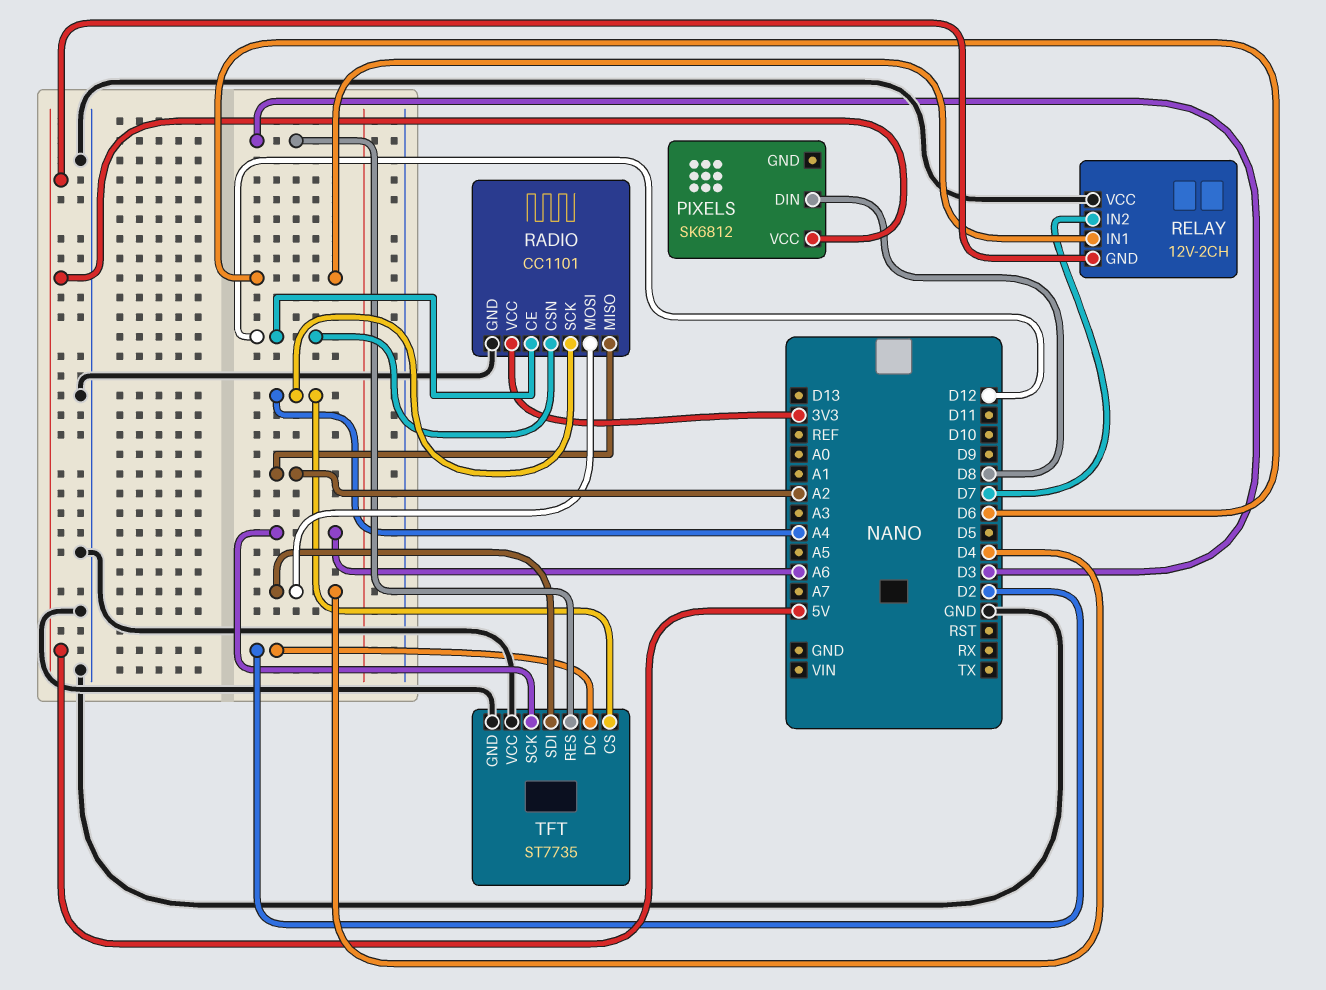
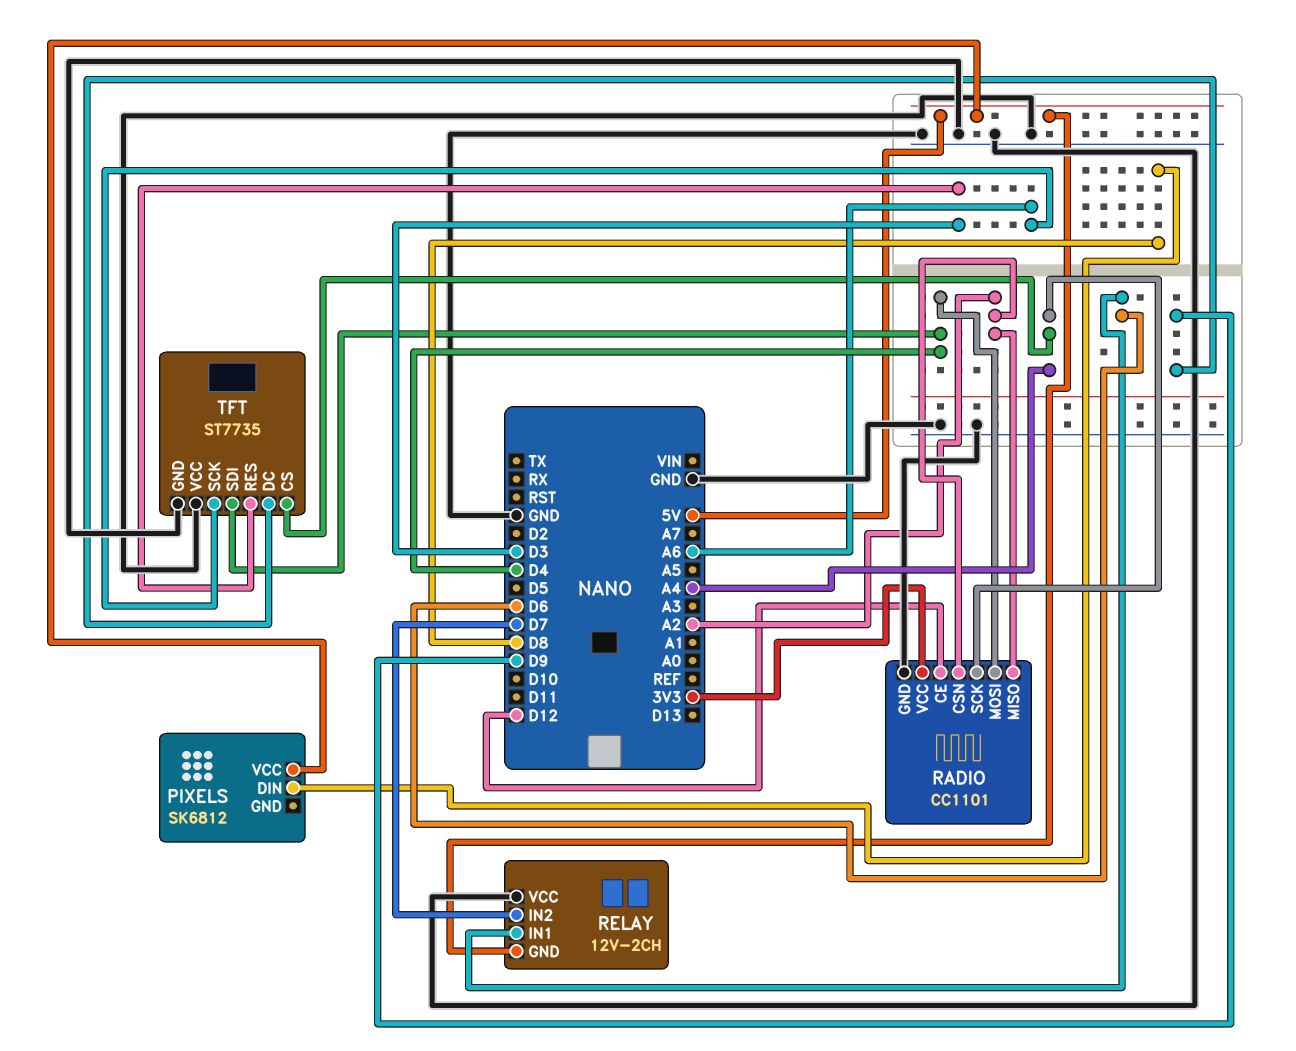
RADIO pin CSN: D12 -> A2
TFT pin DC: D2 -> D9

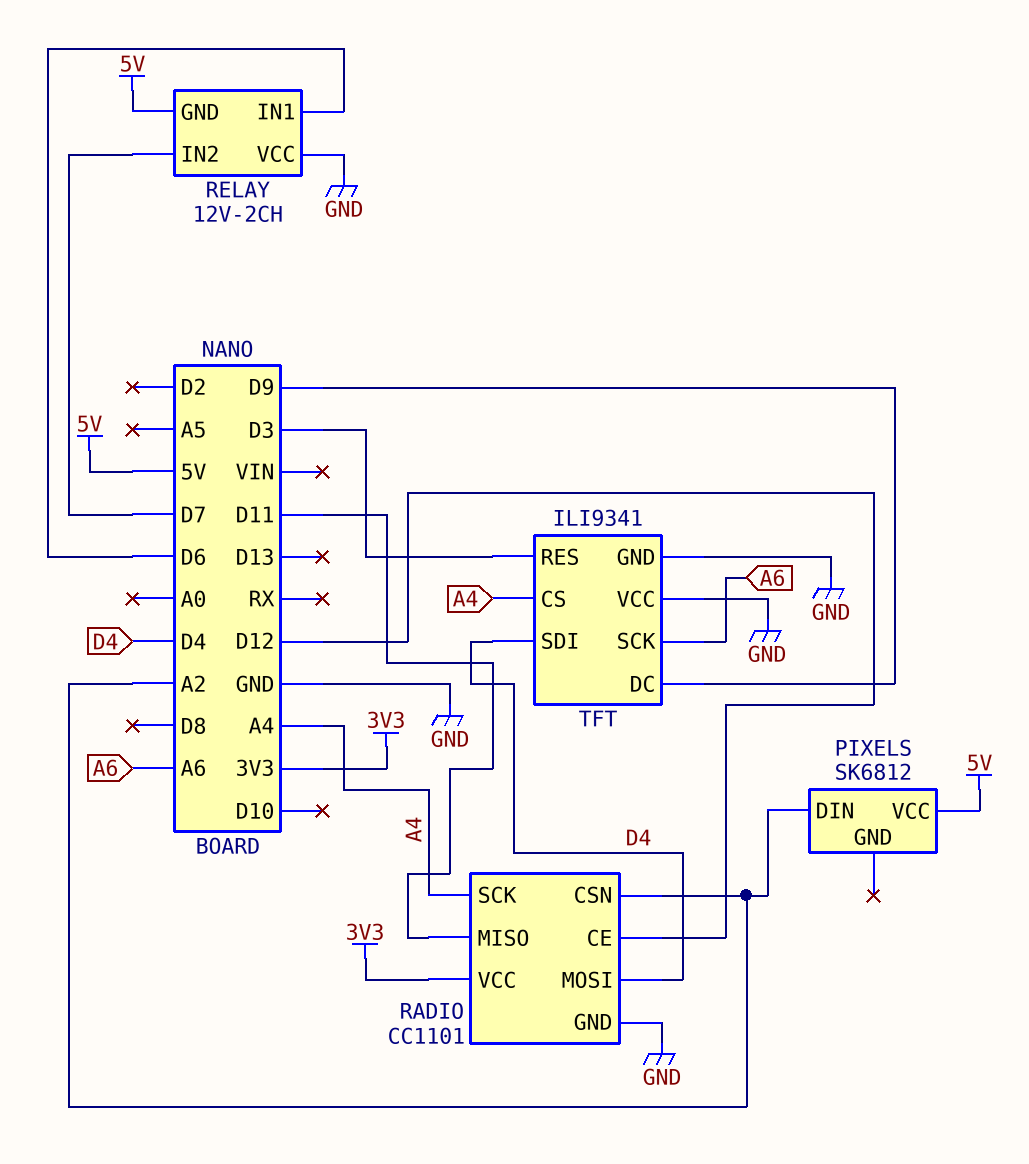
PIXELS pin DIN: D8 -> A2
RADIO pin MISO: A2 -> D11
TFT: ST7735 -> ILI9341

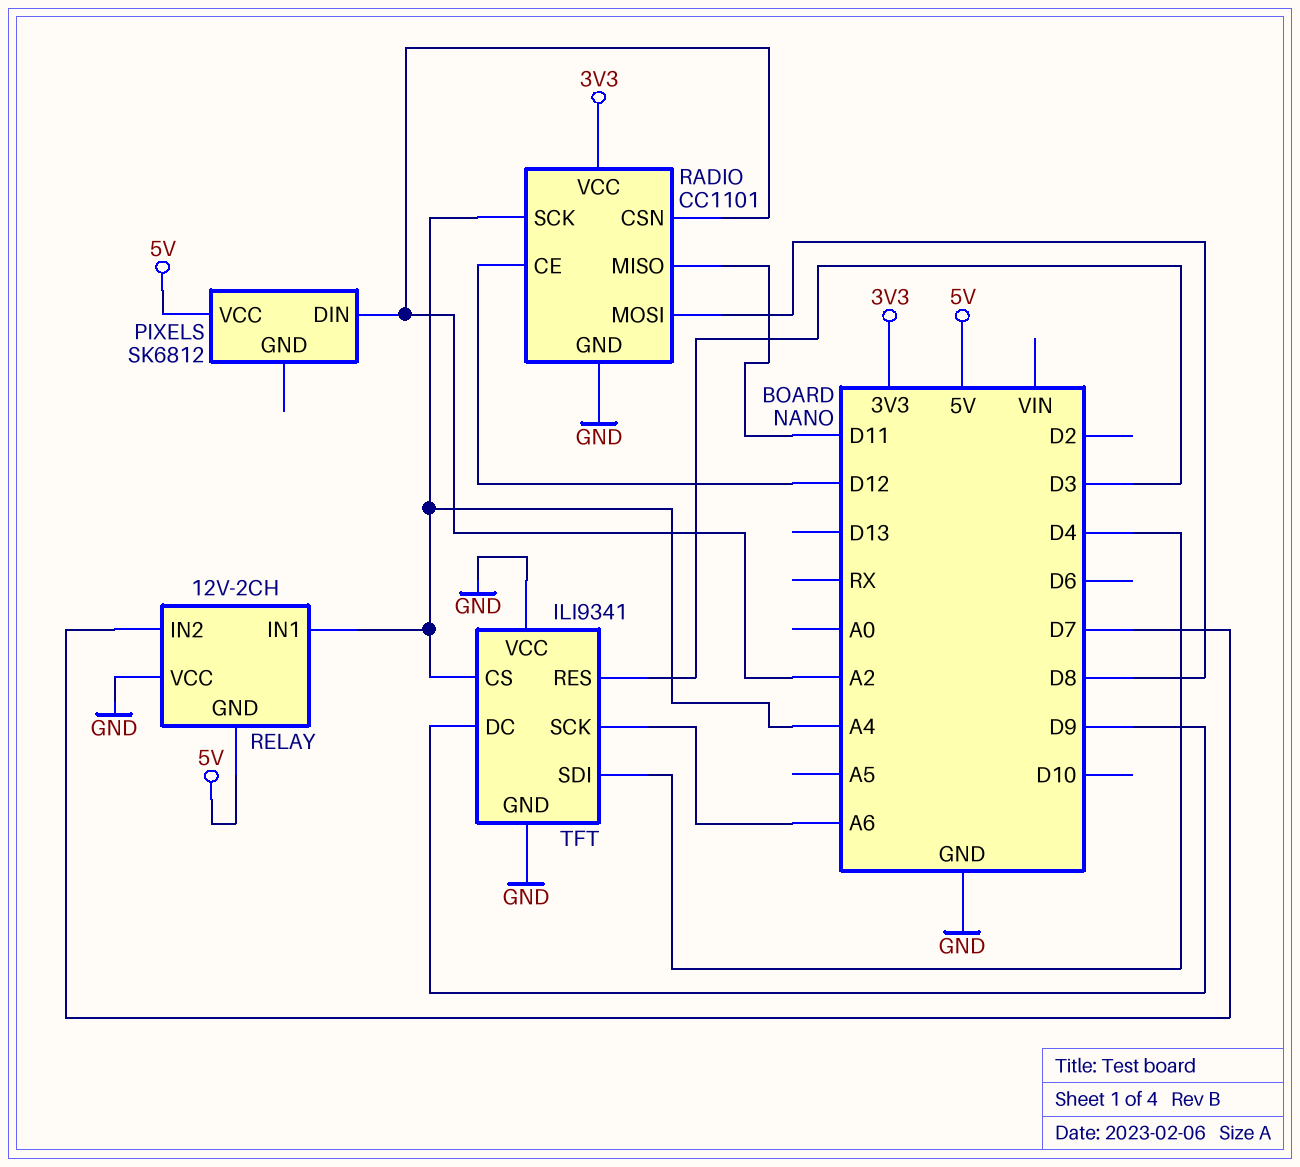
RADIO pin MOSI: D4 -> D8
RELAY pin IN1: D6 -> A4

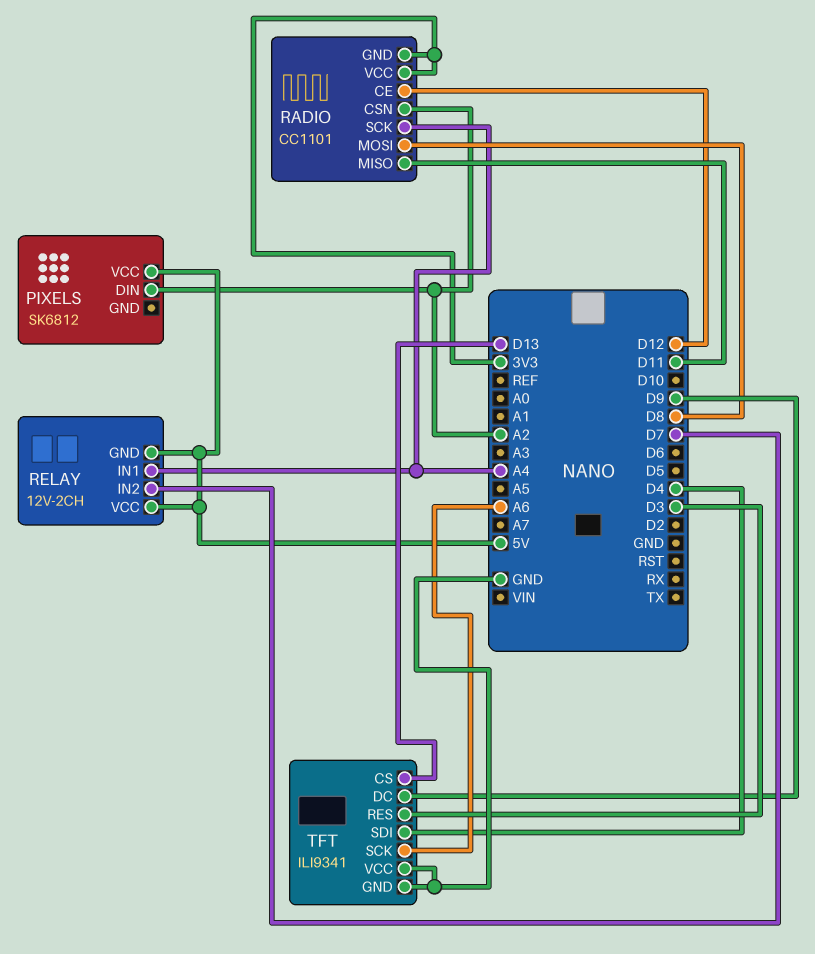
RADIO pin GND: GND -> 3V3
RELAY pin VCC: GND -> 5V
TFT pin CS: A4 -> D13

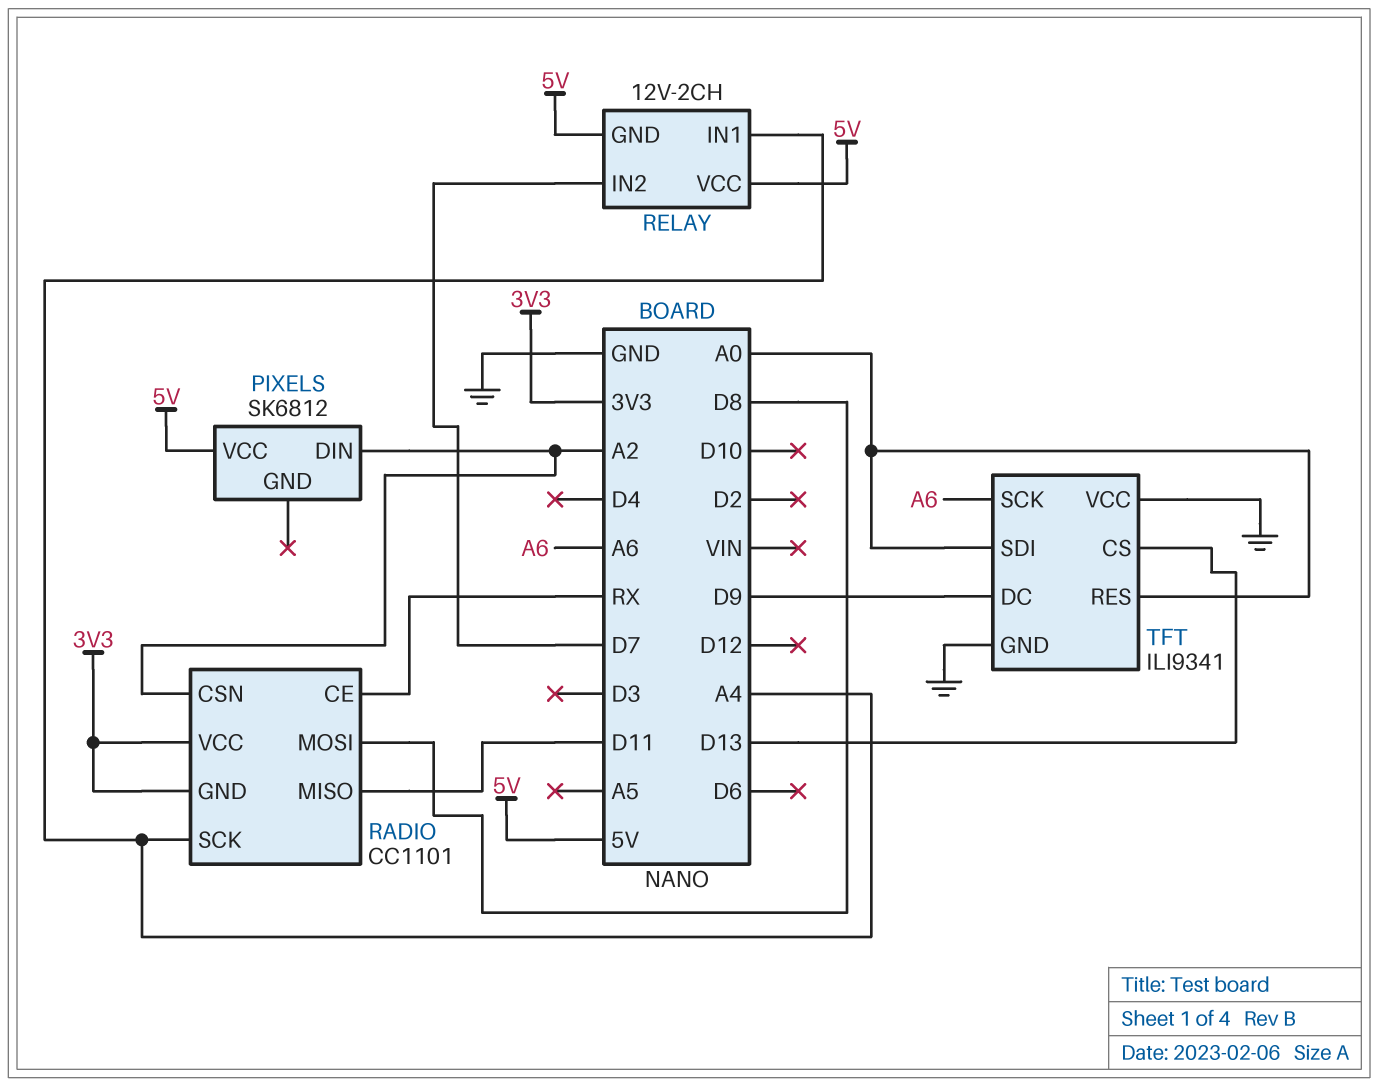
RADIO pin CE: D12 -> RX
TFT pin RES: D3 -> A0
TFT pin SDI: D4 -> A0

